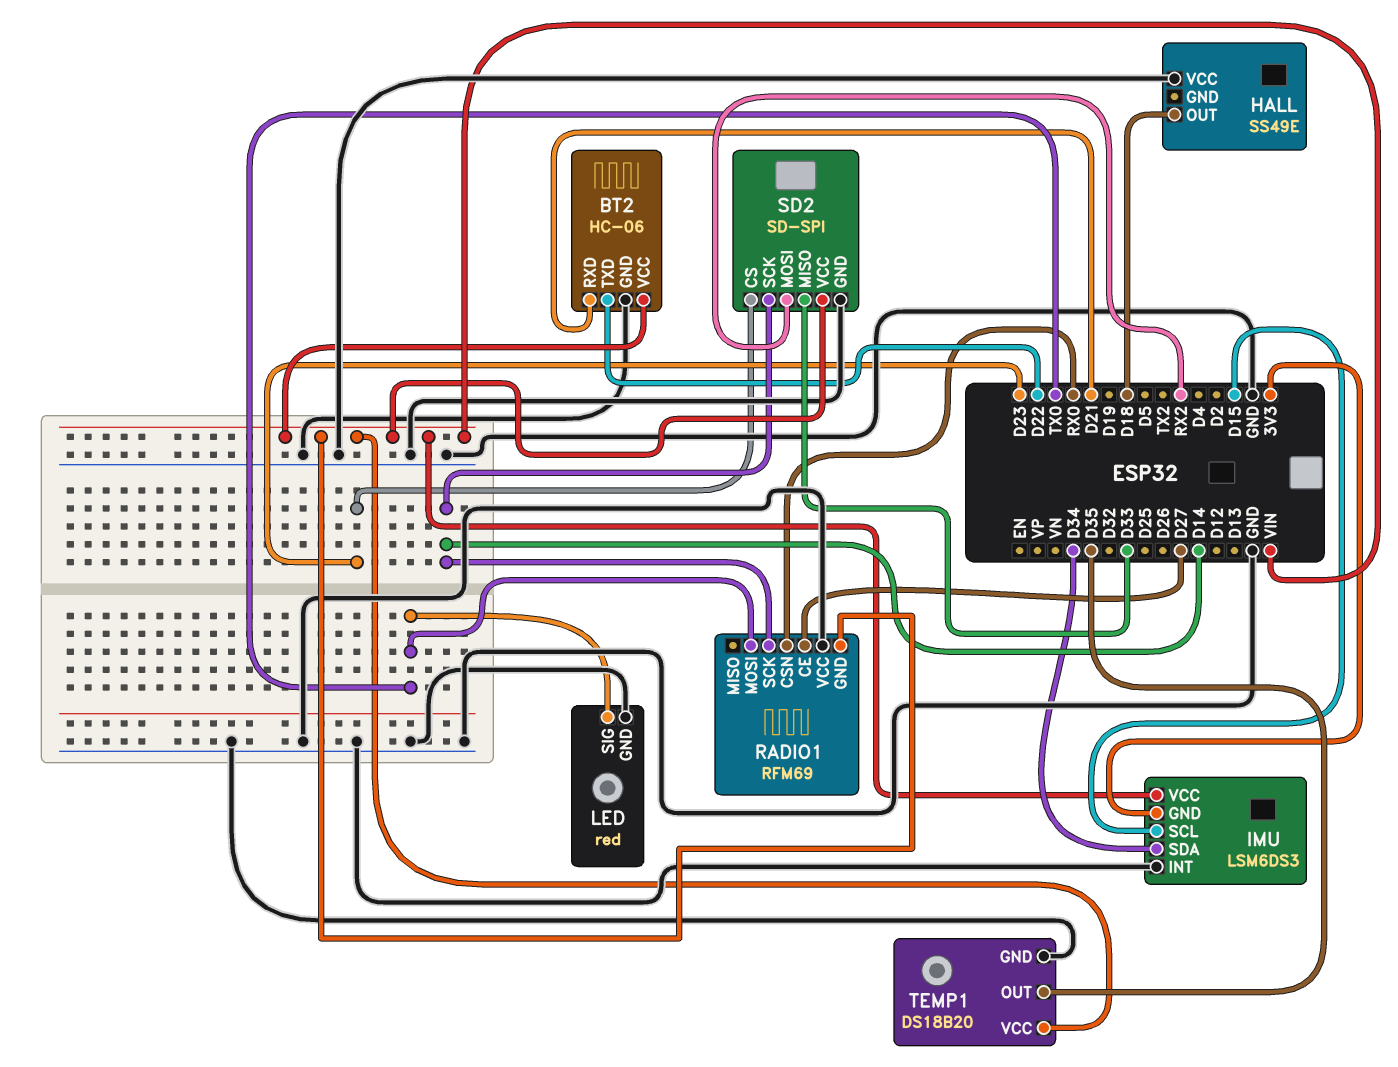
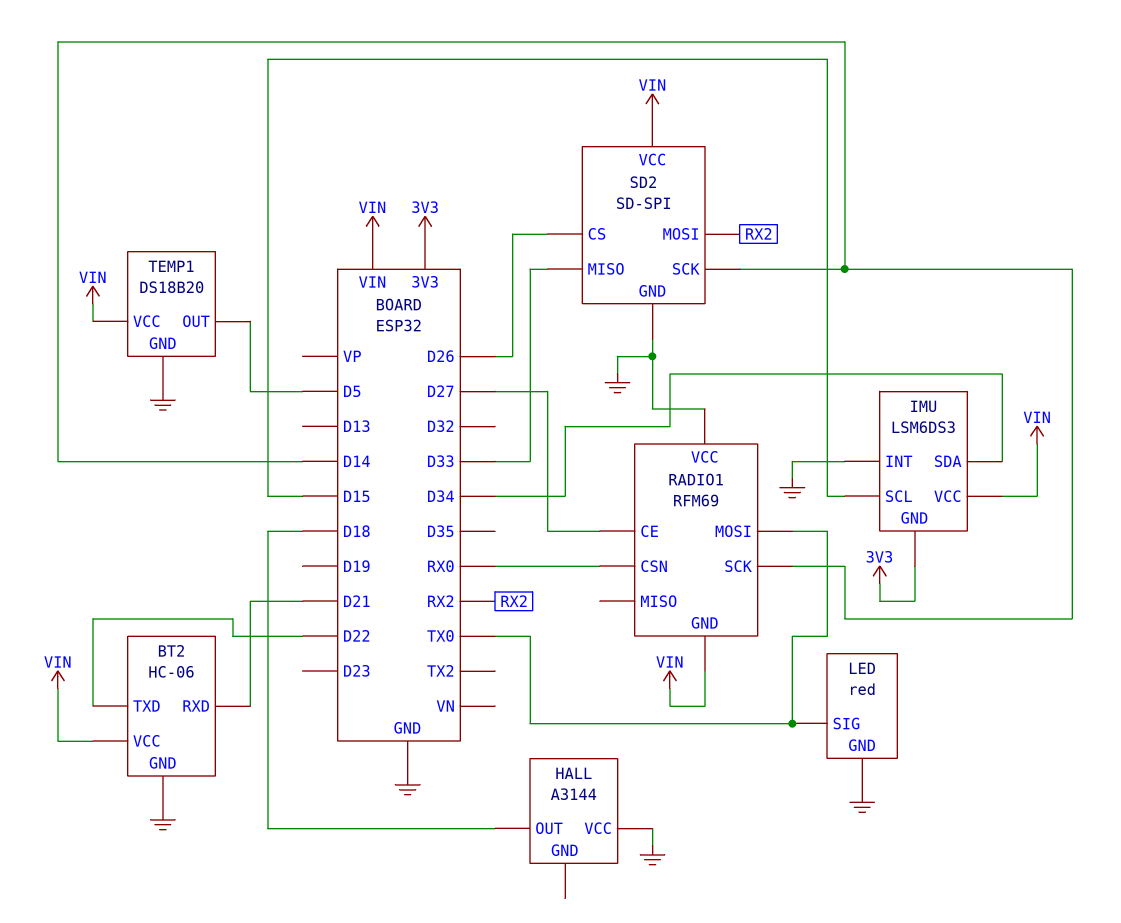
HALL: SS49E -> A3144
SD2 pin CS: D23 -> D26
TEMP1 pin OUT: D35 -> D5

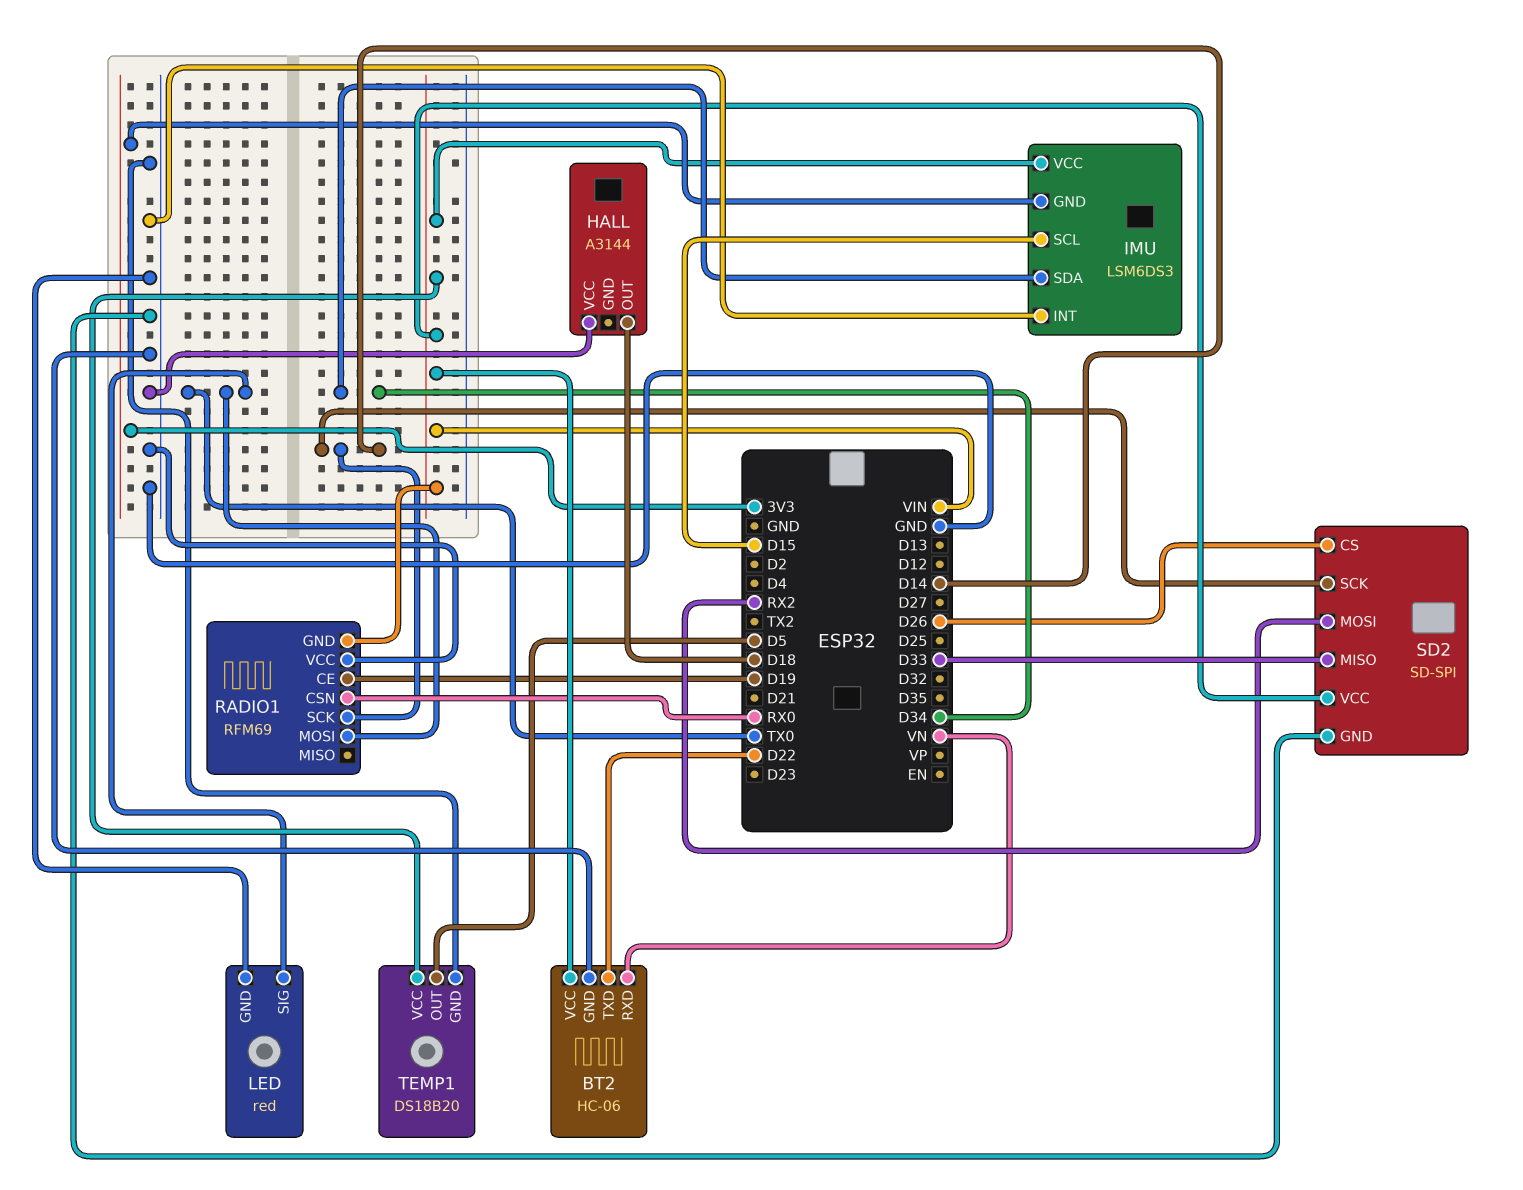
BT2 pin RXD: D21 -> VN
RADIO1 pin CE: D27 -> D19

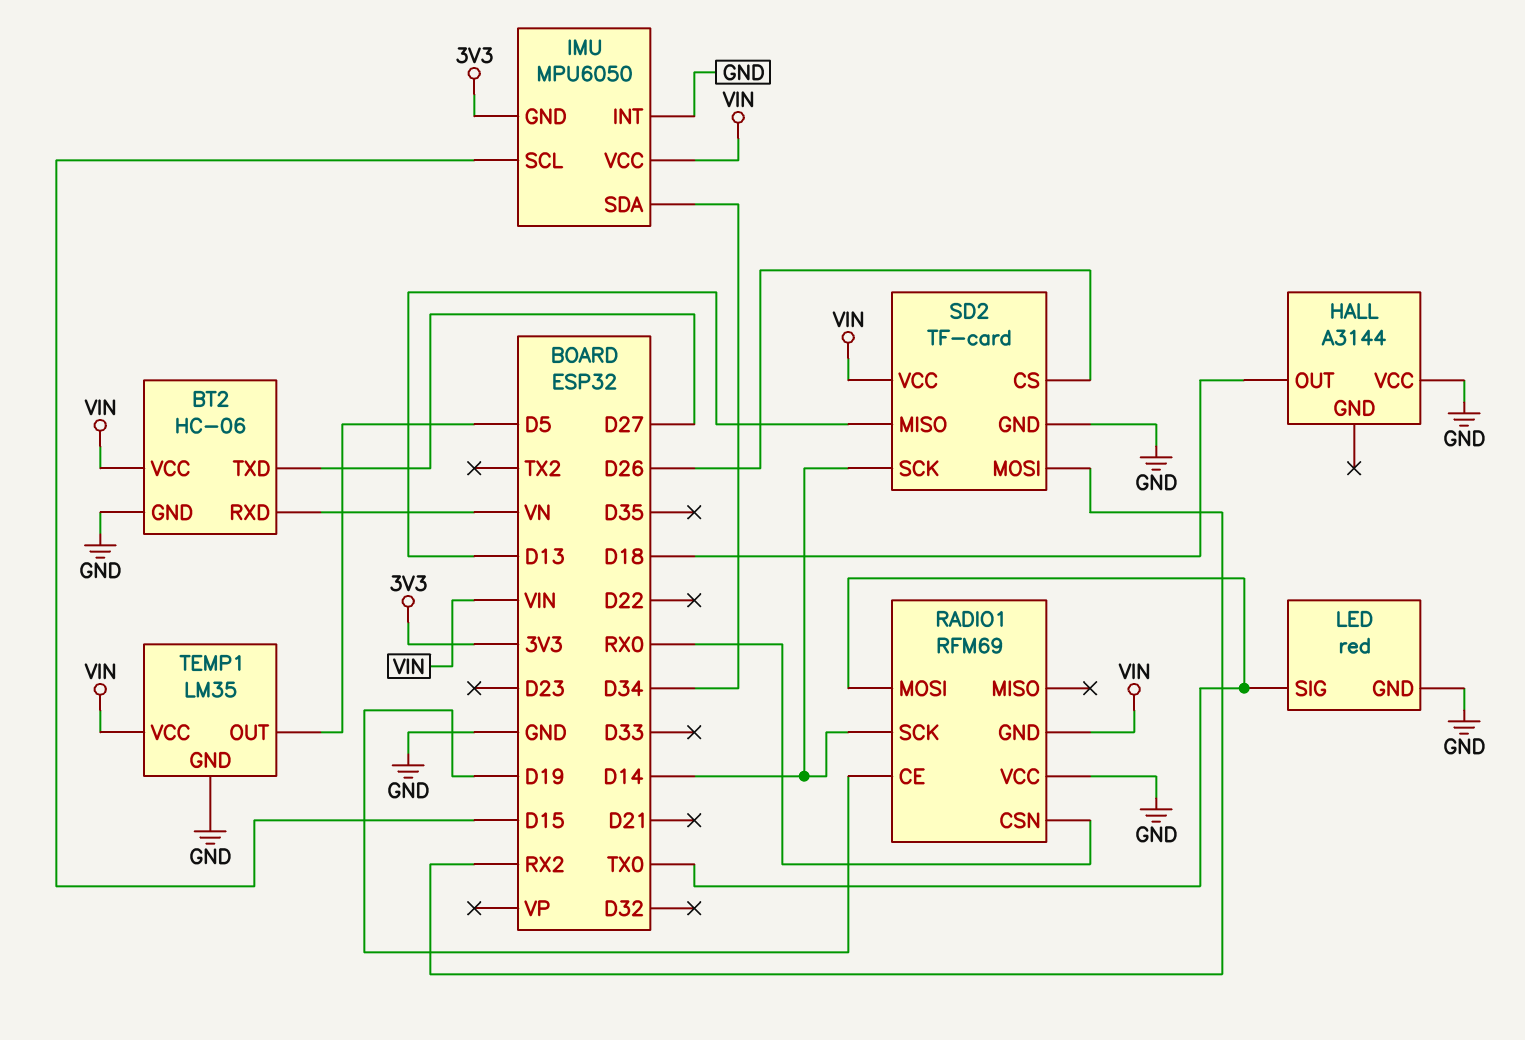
BT2 pin TXD: D22 -> D27
IMU: LSM6DS3 -> MPU6050
SD2: SD-SPI -> TF-card
SD2 pin MISO: D33 -> D13
TEMP1: DS18B20 -> LM35

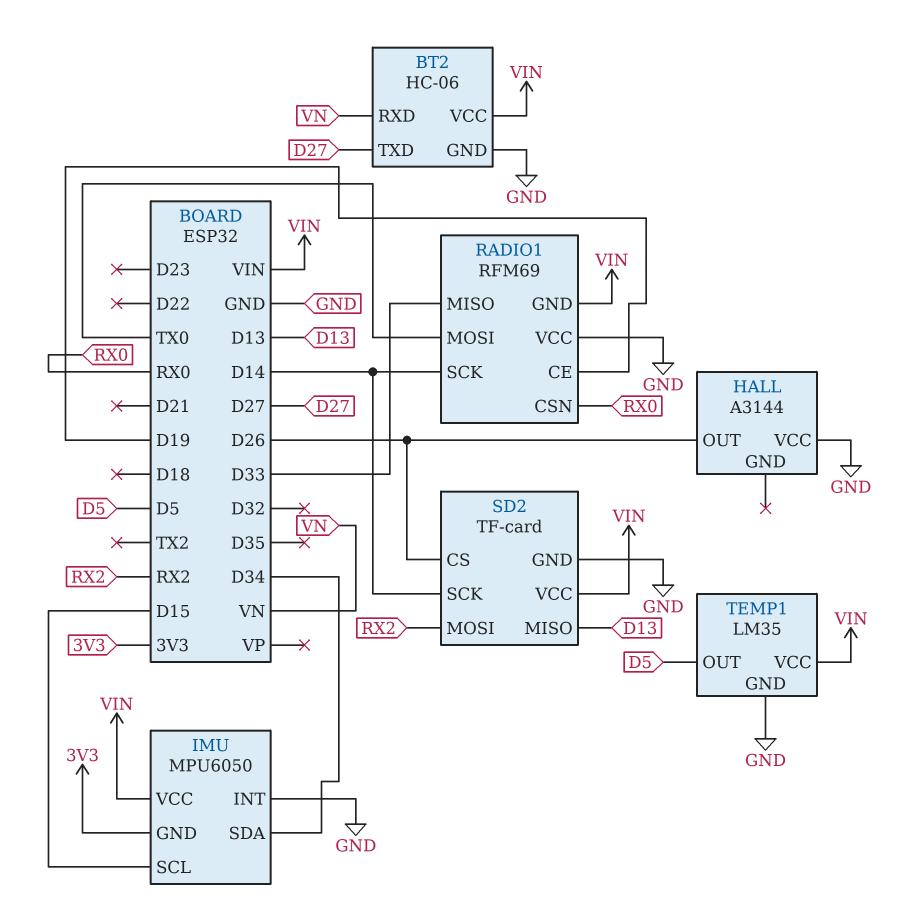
HALL pin OUT: D18 -> D26
LED: red -> none
LED pin GND: GND -> none
LED pin SIG: TX0 -> none
RADIO1 pin MISO: none -> D33

